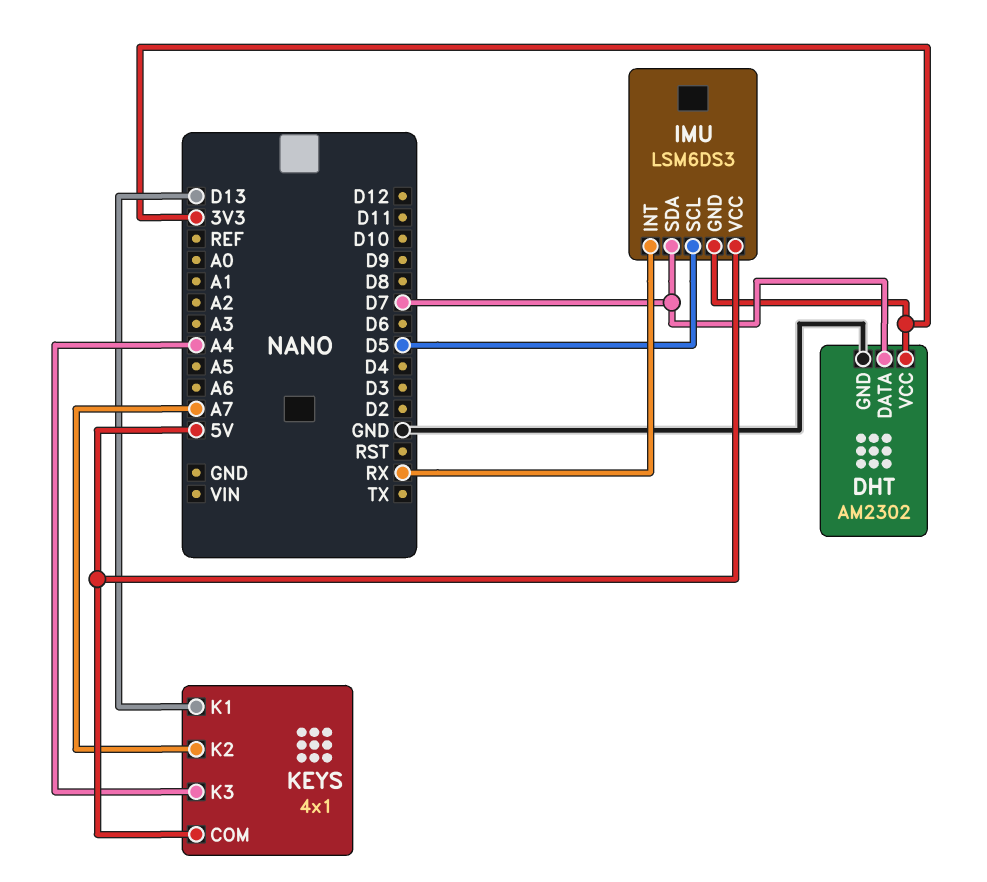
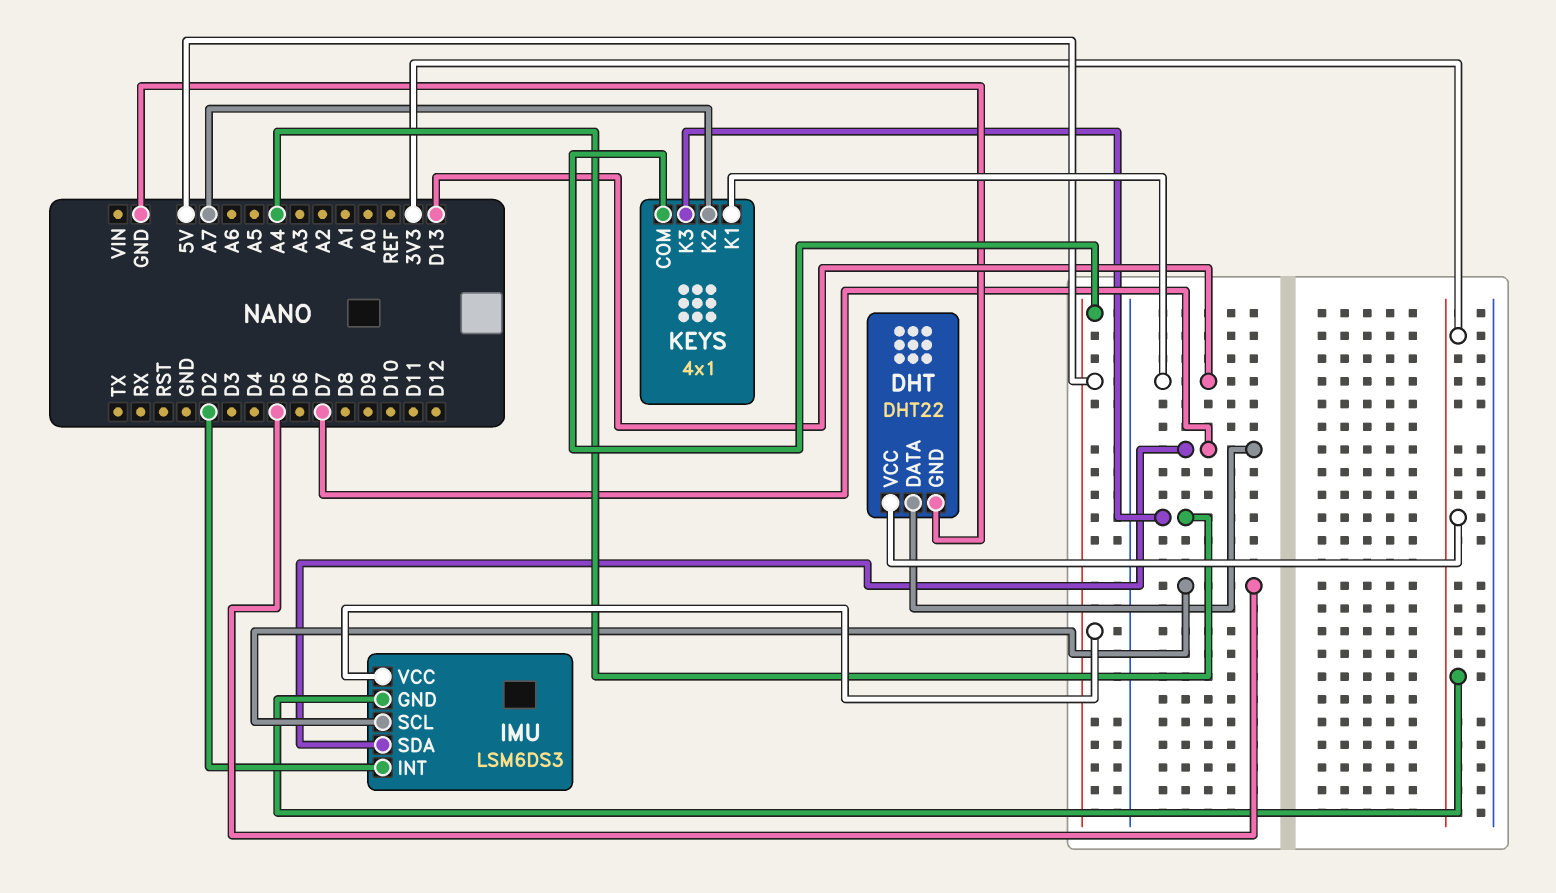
DHT: AM2302 -> DHT22
IMU pin INT: RX -> D2

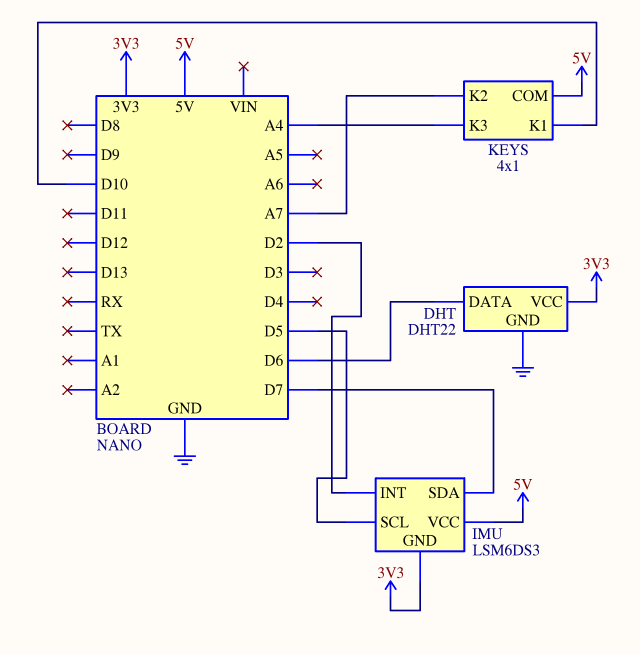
DHT pin DATA: D7 -> D6
KEYS pin K1: D13 -> D10

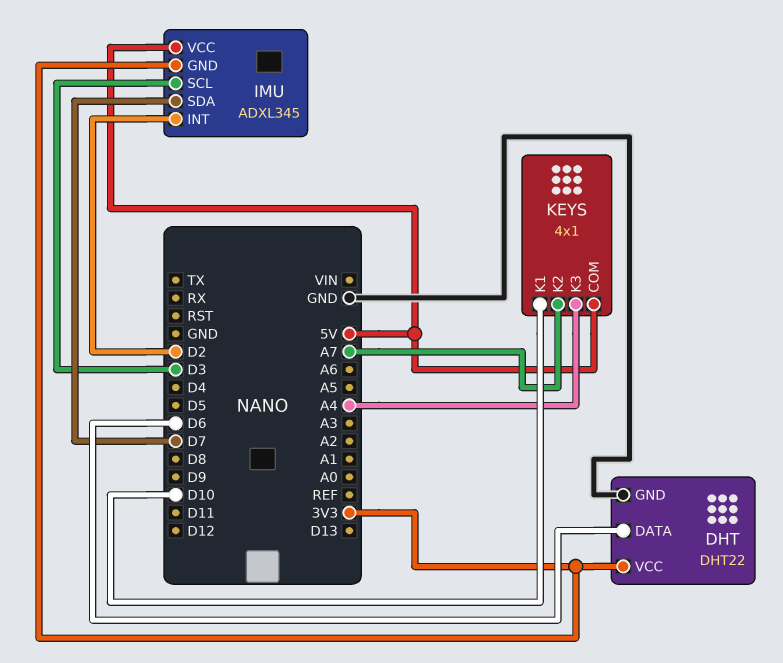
IMU: LSM6DS3 -> ADXL345
IMU pin SCL: D5 -> D3

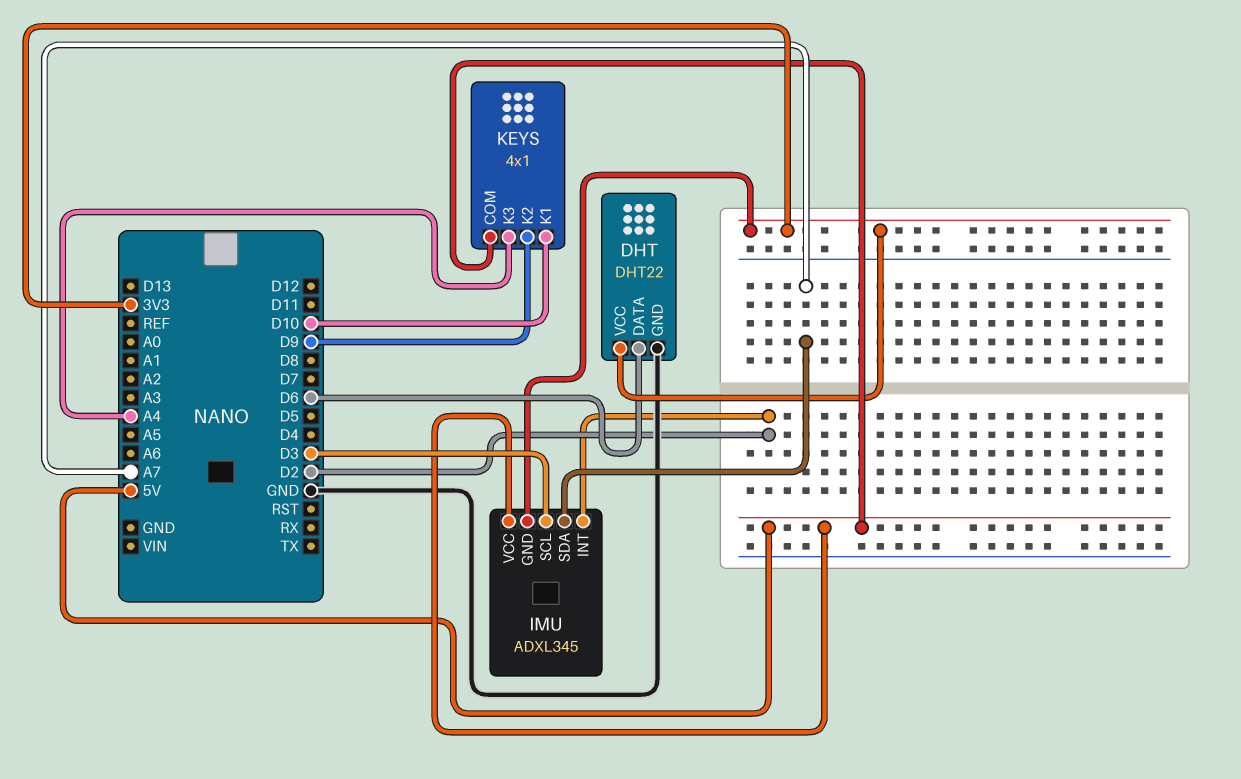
IMU pin SDA: D7 -> A7
KEYS pin K2: A7 -> D9

